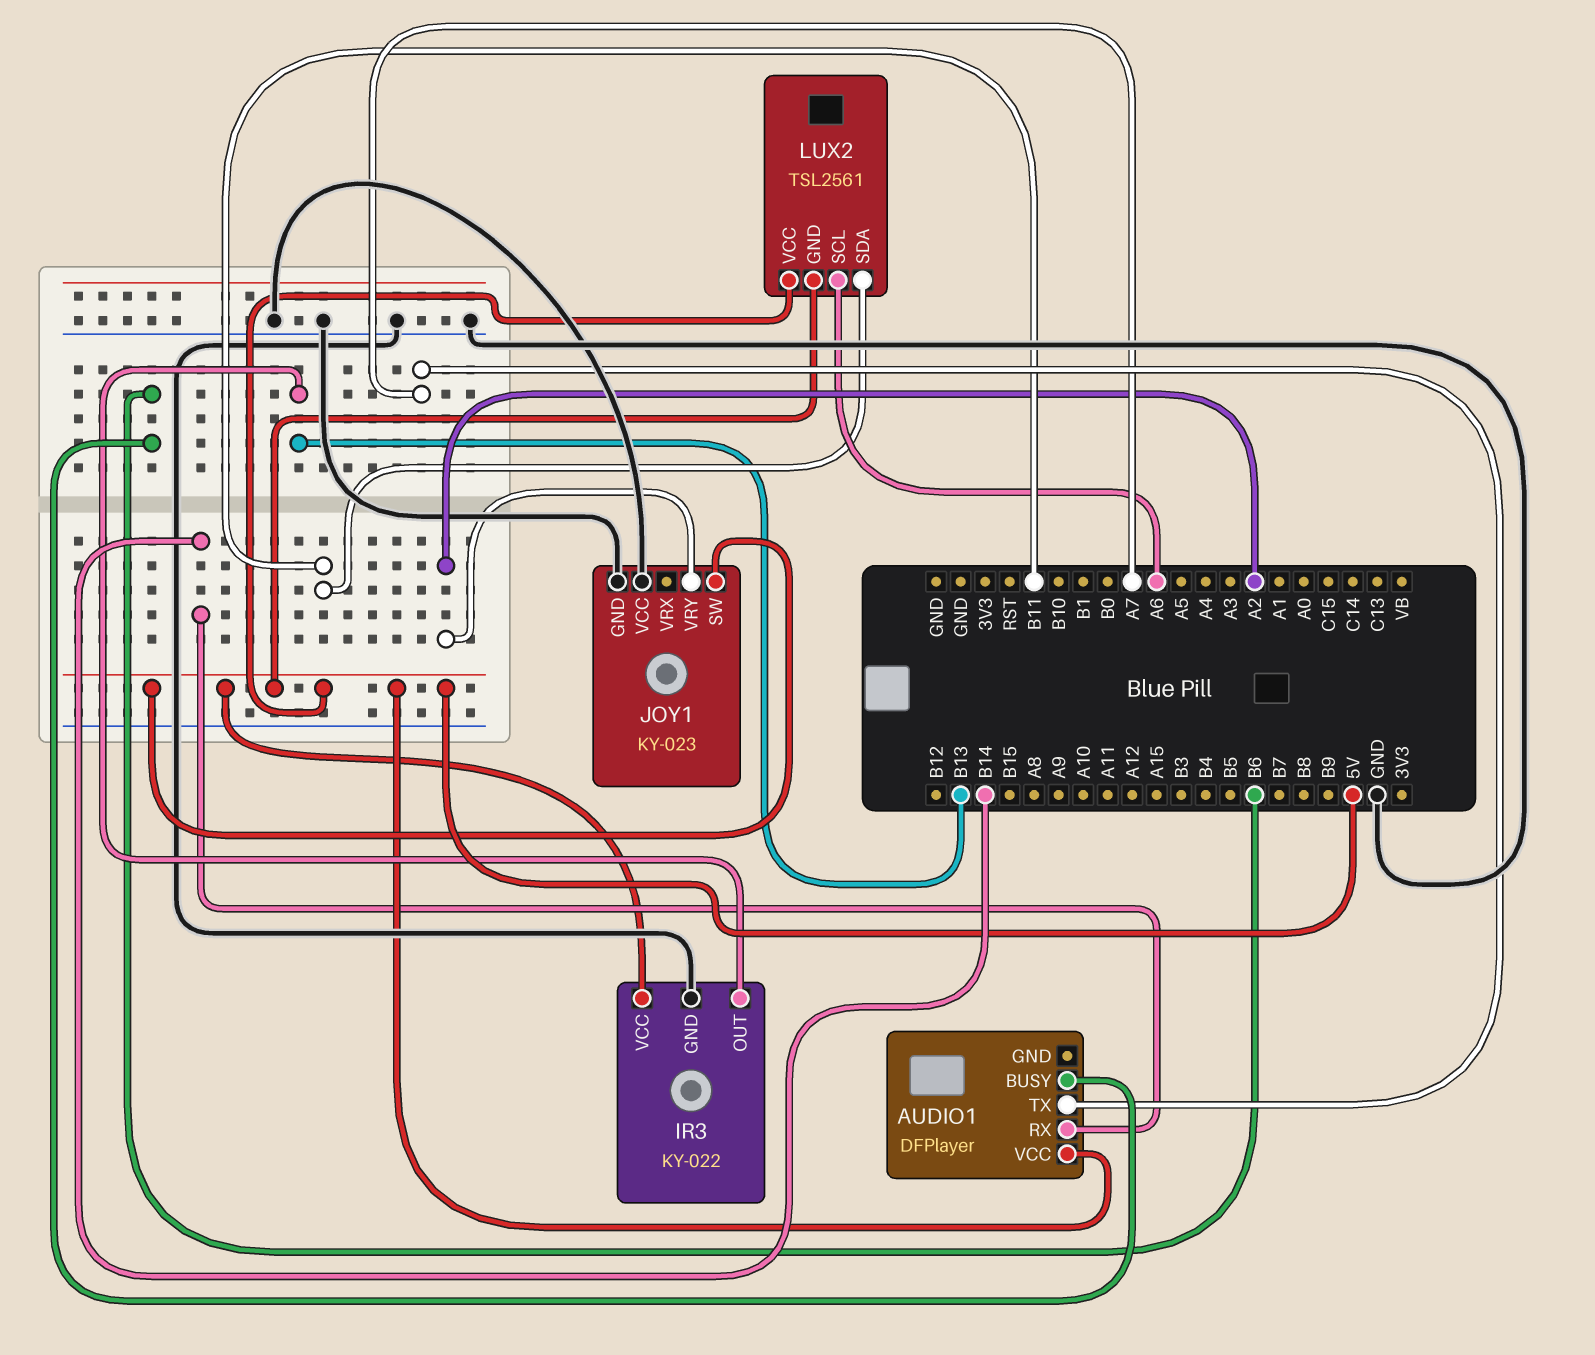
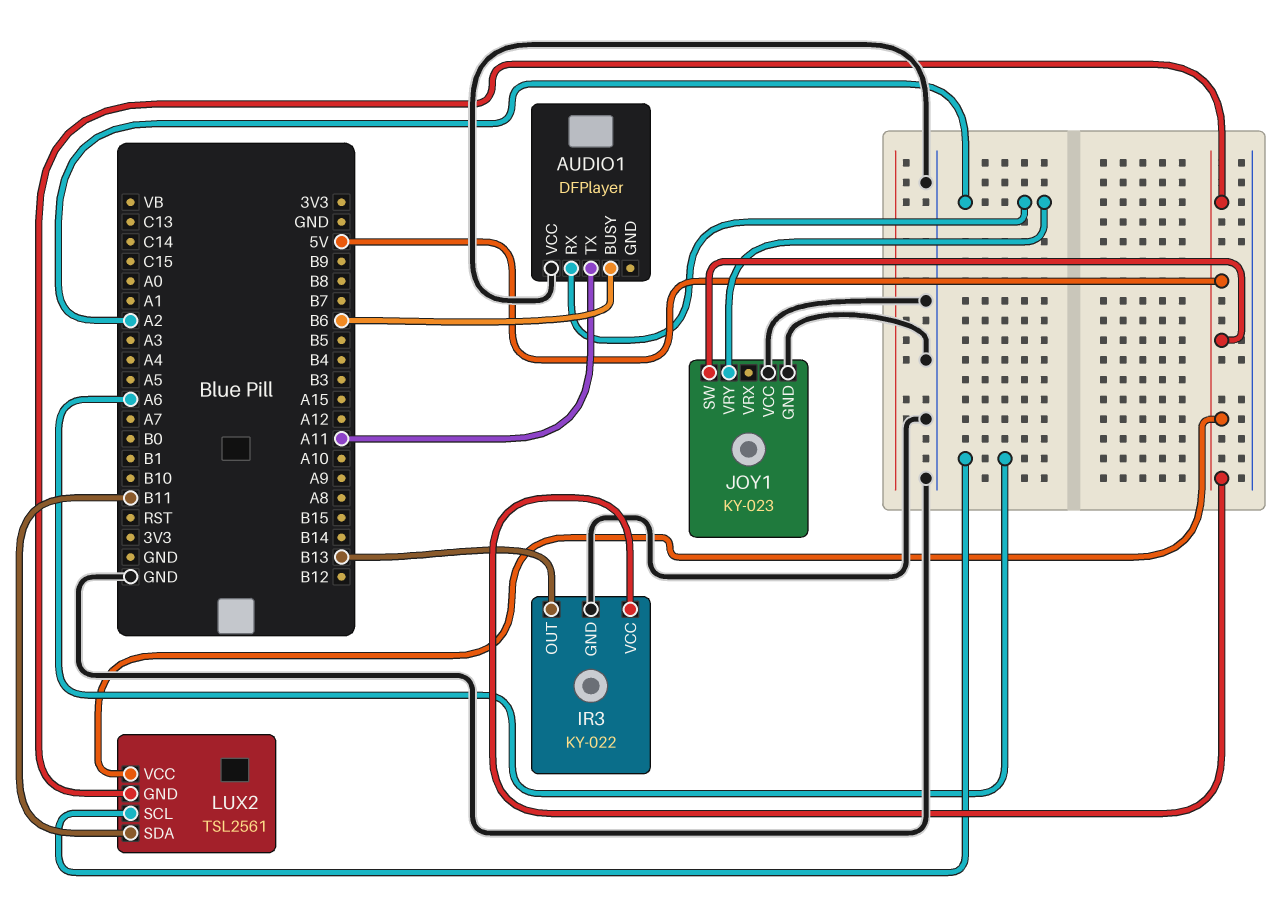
AUDIO1 pin RX: B14 -> A2
AUDIO1 pin TX: A7 -> A11
AUDIO1 pin VCC: 5V -> GND

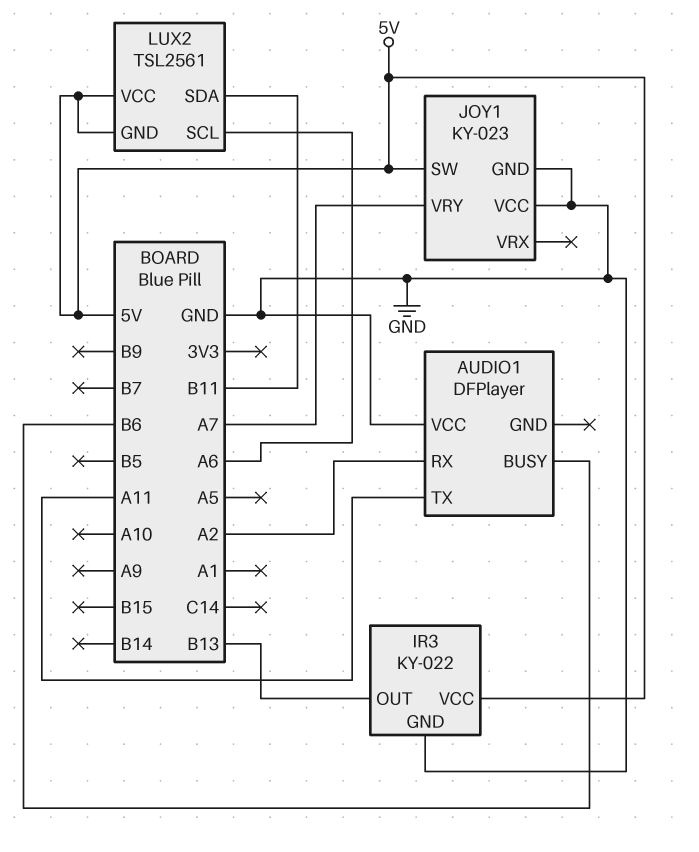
JOY1 pin VRY: A2 -> A7

